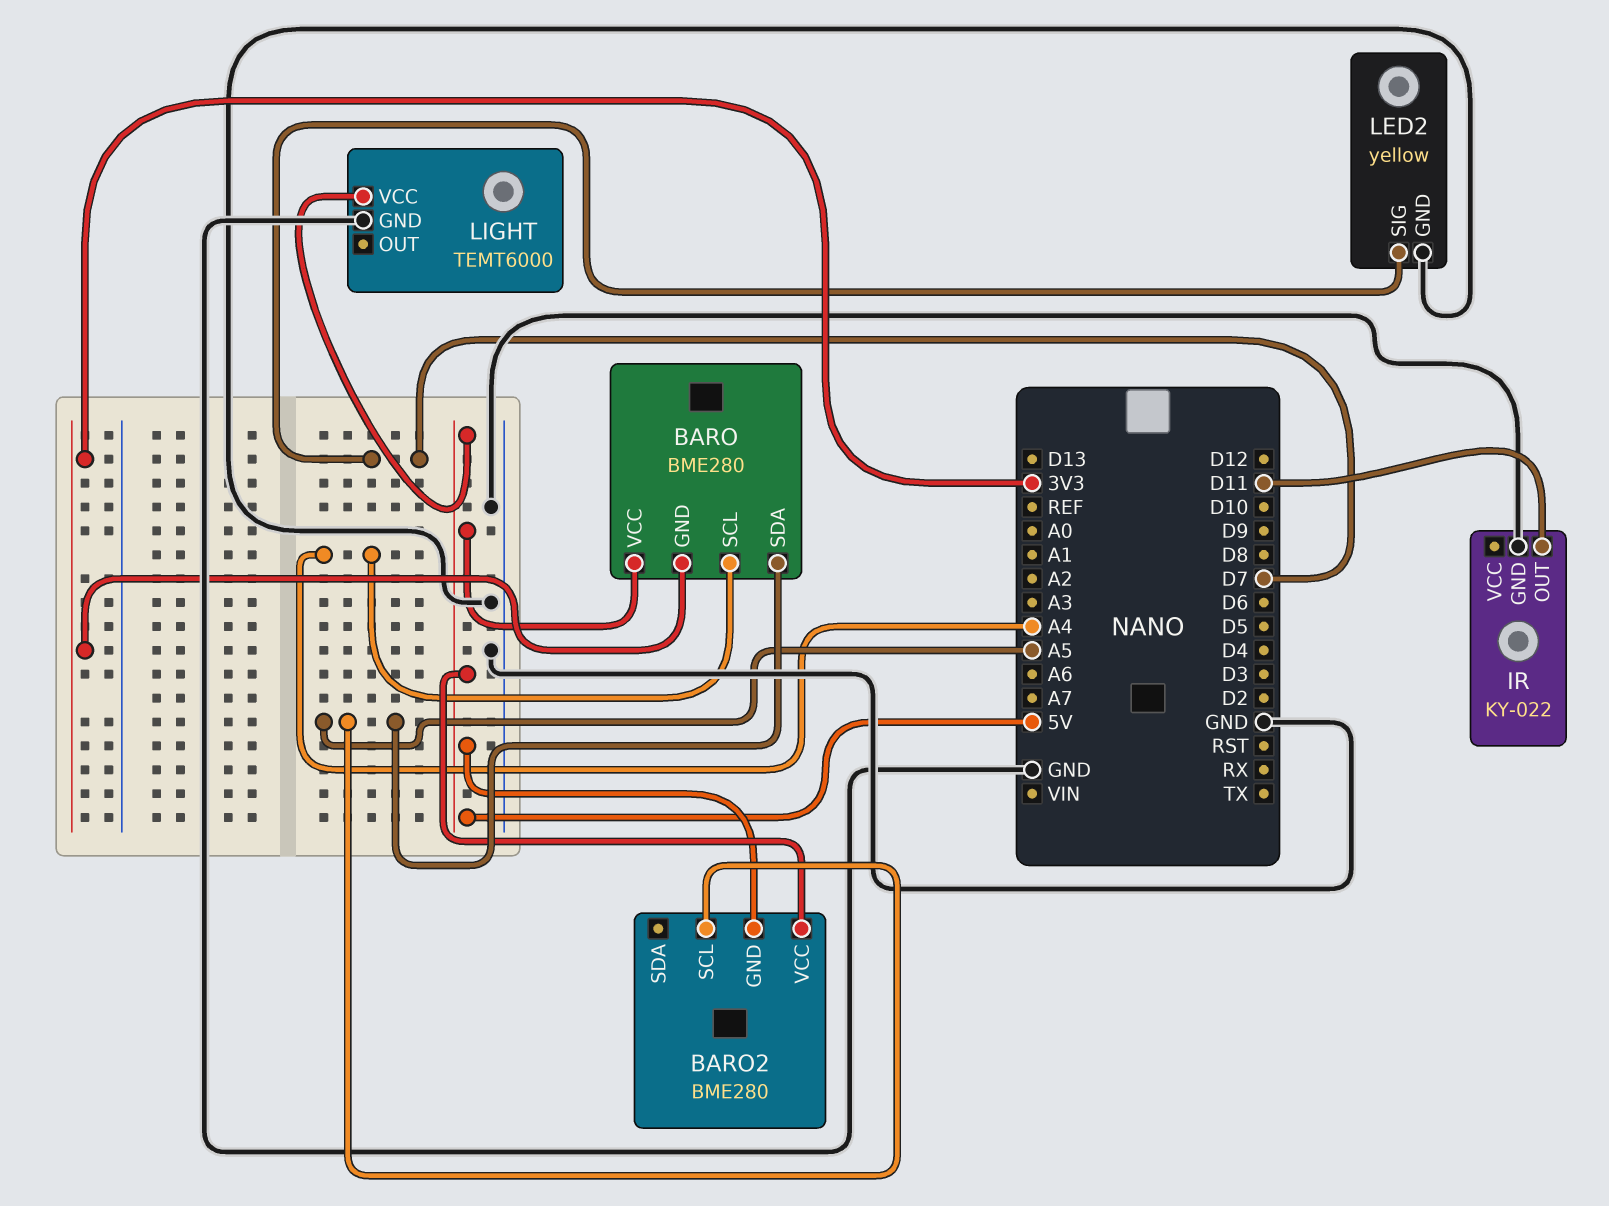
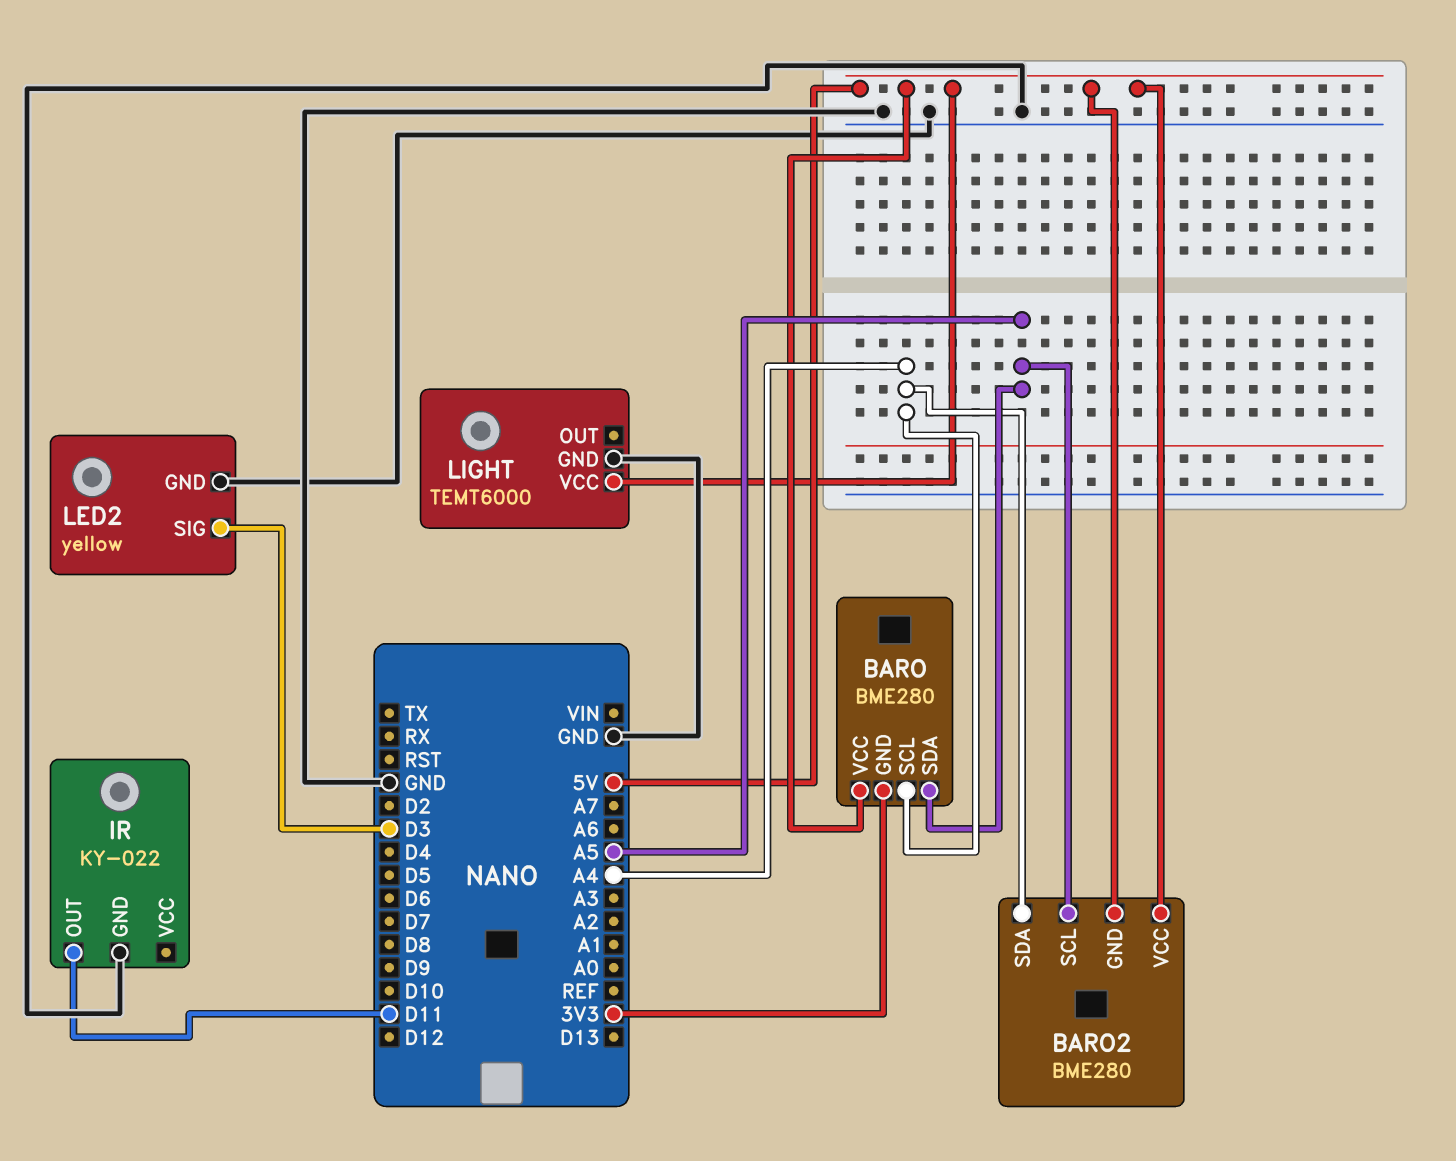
BARO2 pin SDA: none -> A4
LED2 pin SIG: D7 -> D3

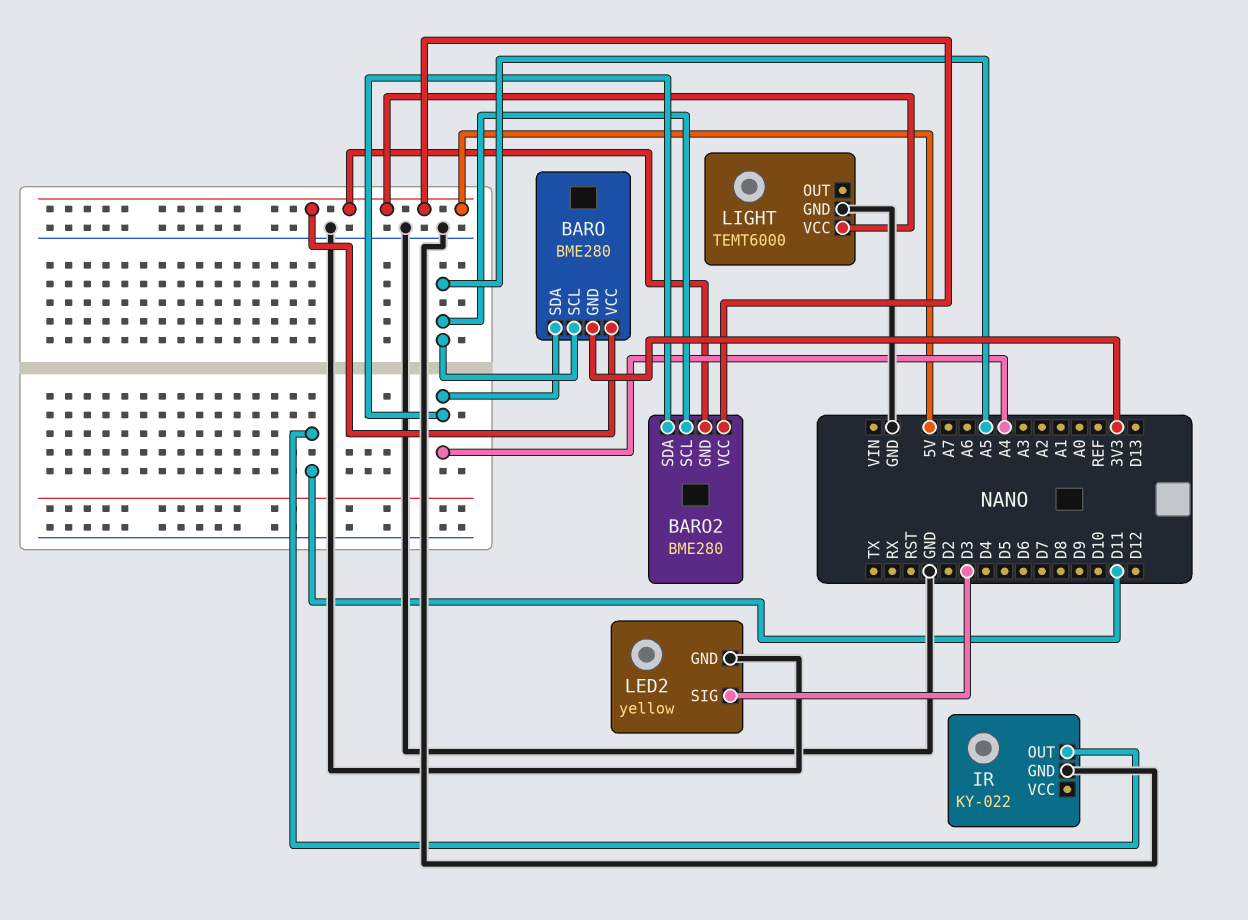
BARO pin SCL: A4 -> A5
BARO pin SDA: A5 -> A4

